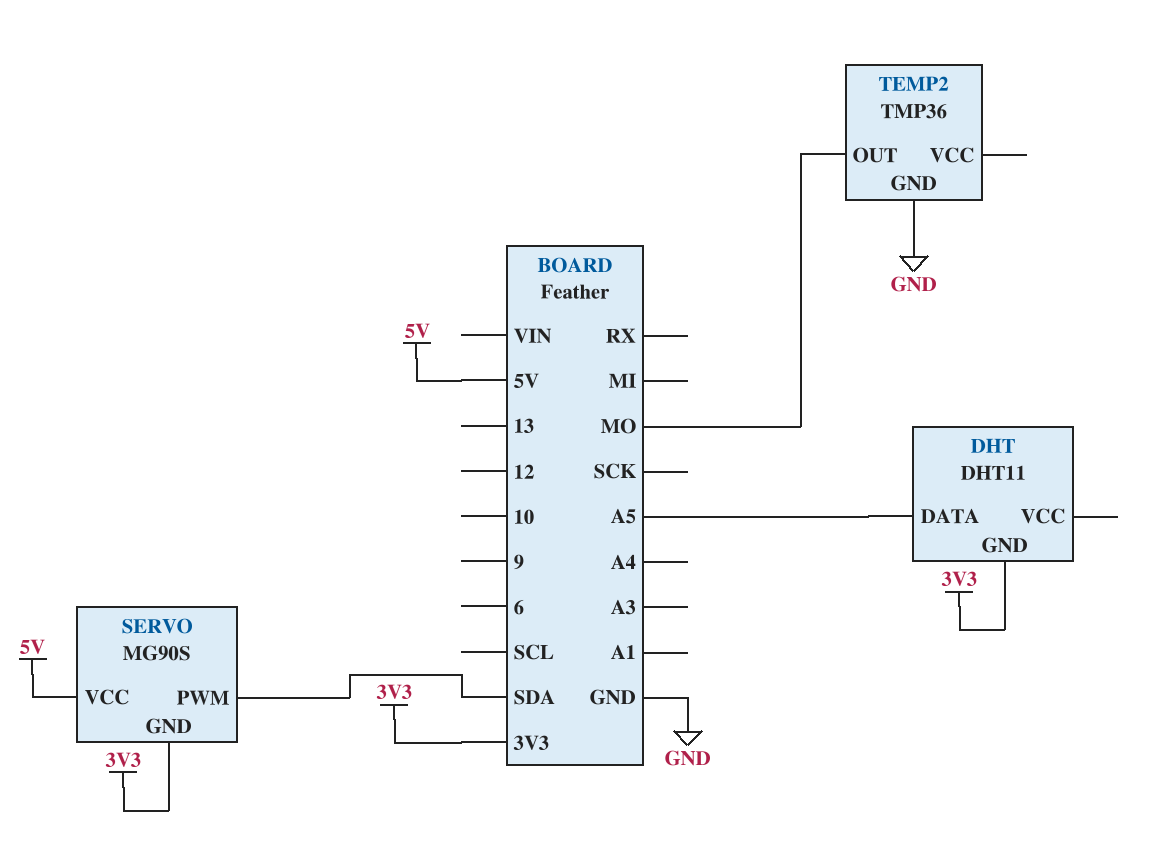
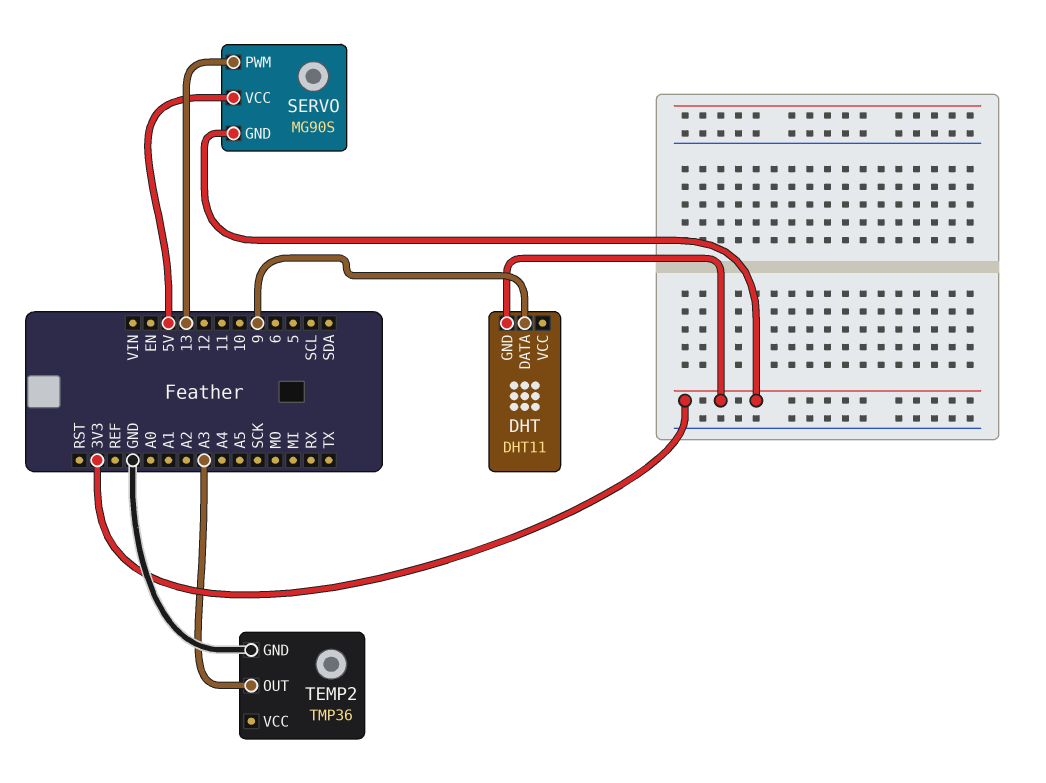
DHT pin DATA: A5 -> 9
SERVO pin PWM: SDA -> 13
TEMP2 pin OUT: MO -> A3

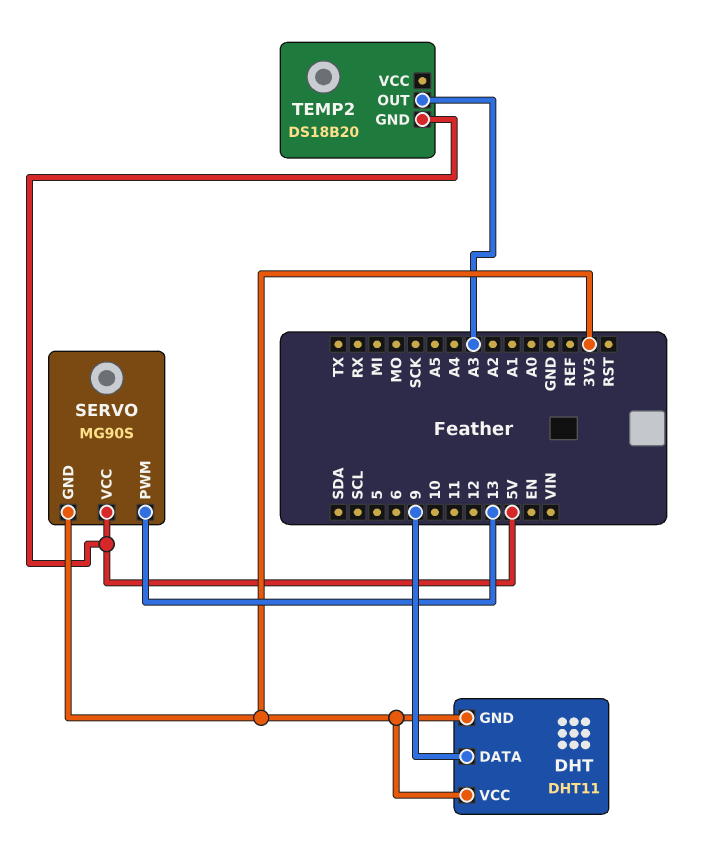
DHT pin VCC: none -> 3V3
TEMP2: TMP36 -> DS18B20
TEMP2 pin GND: GND -> 5V

